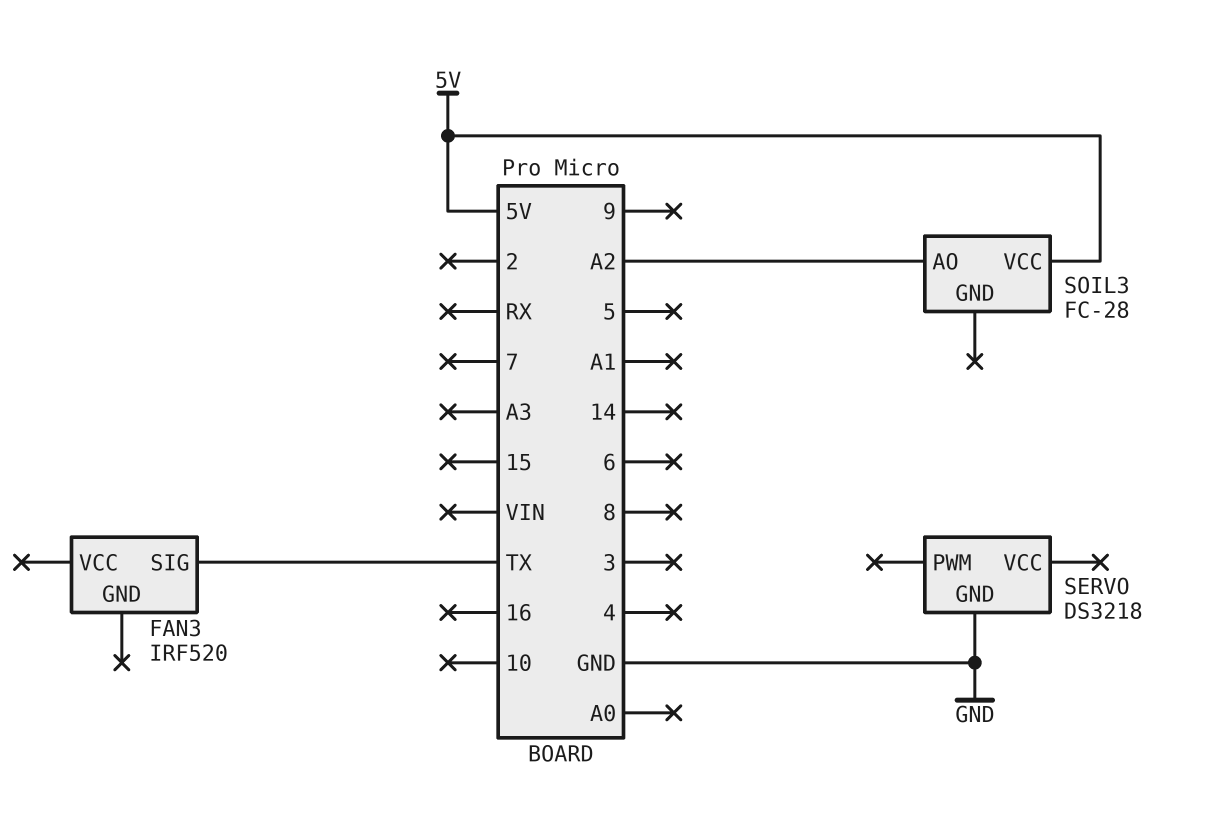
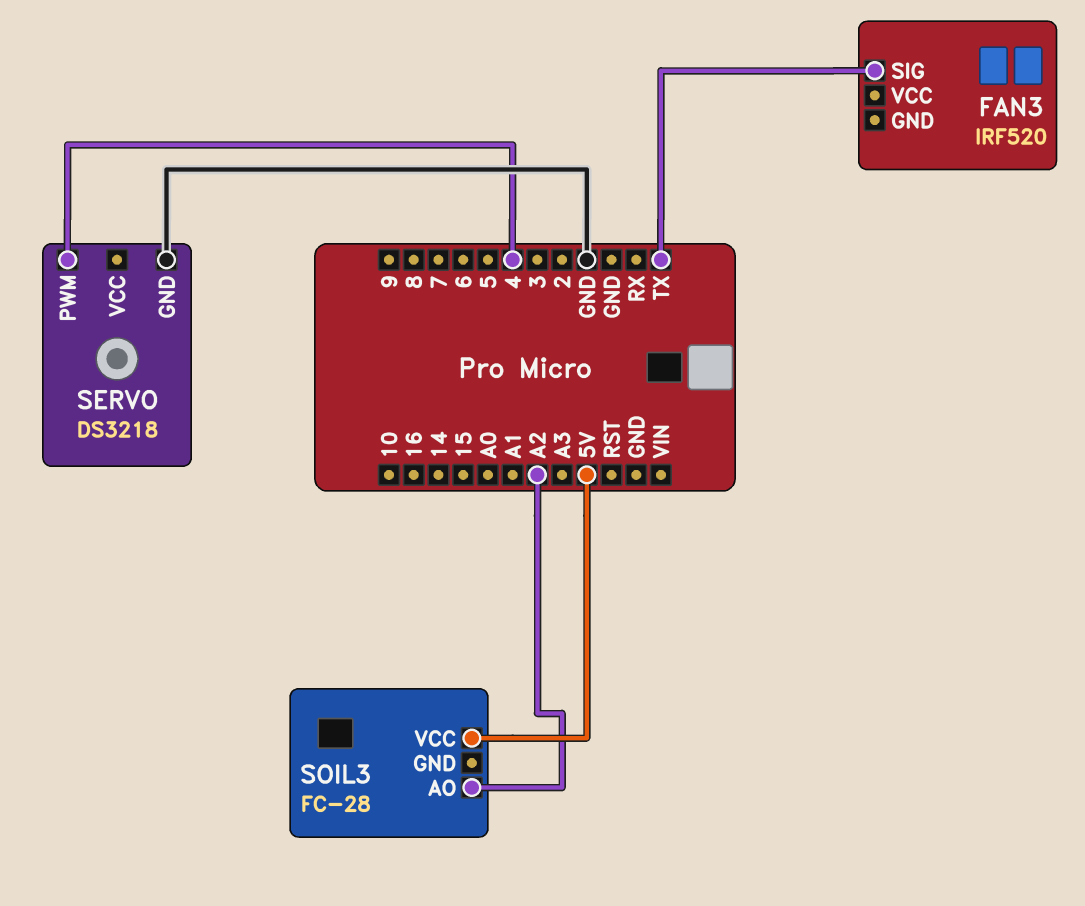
SERVO pin PWM: none -> 4

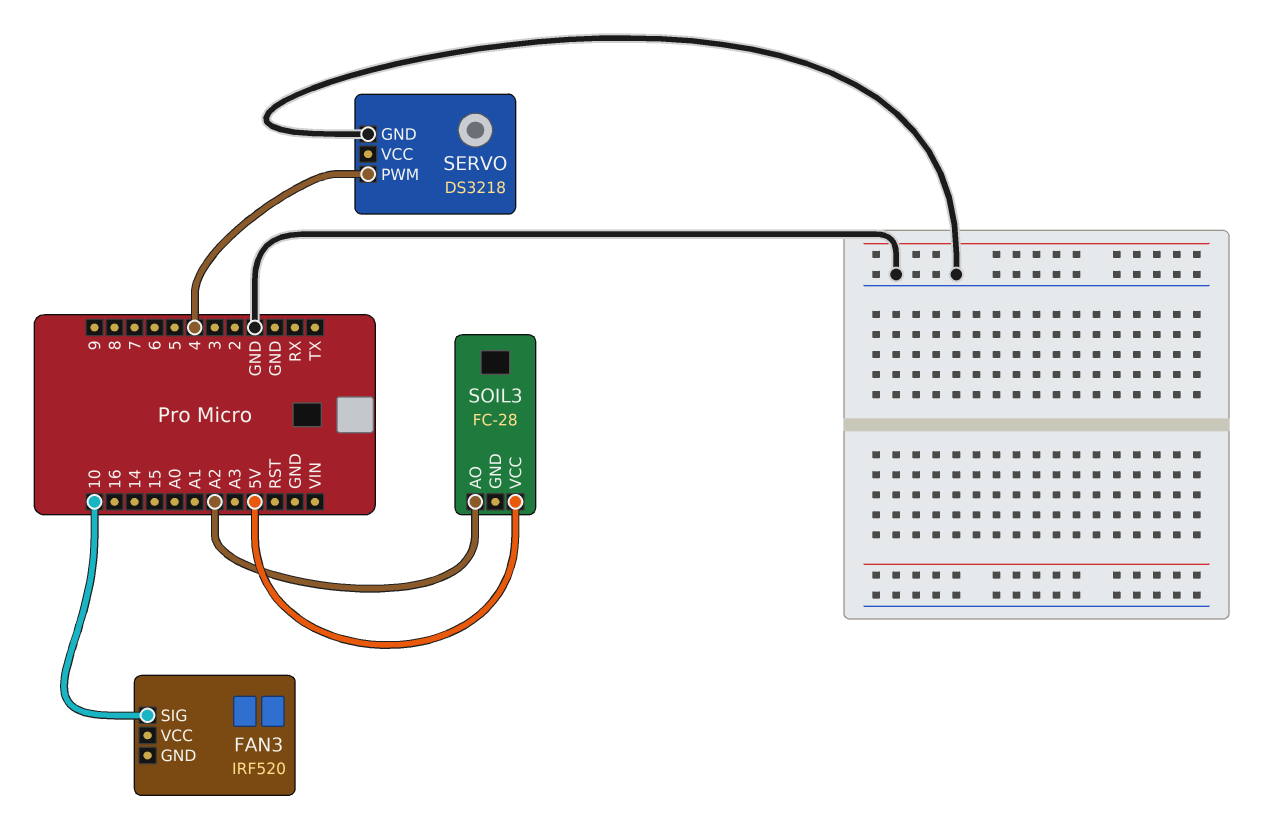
FAN3 pin SIG: TX -> 10

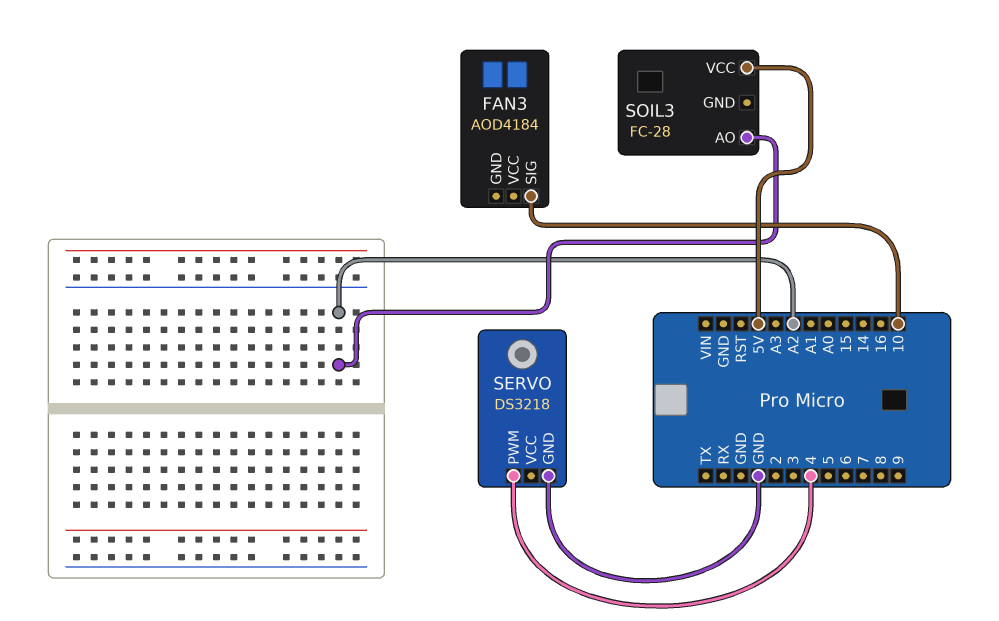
FAN3: IRF520 -> AOD4184

